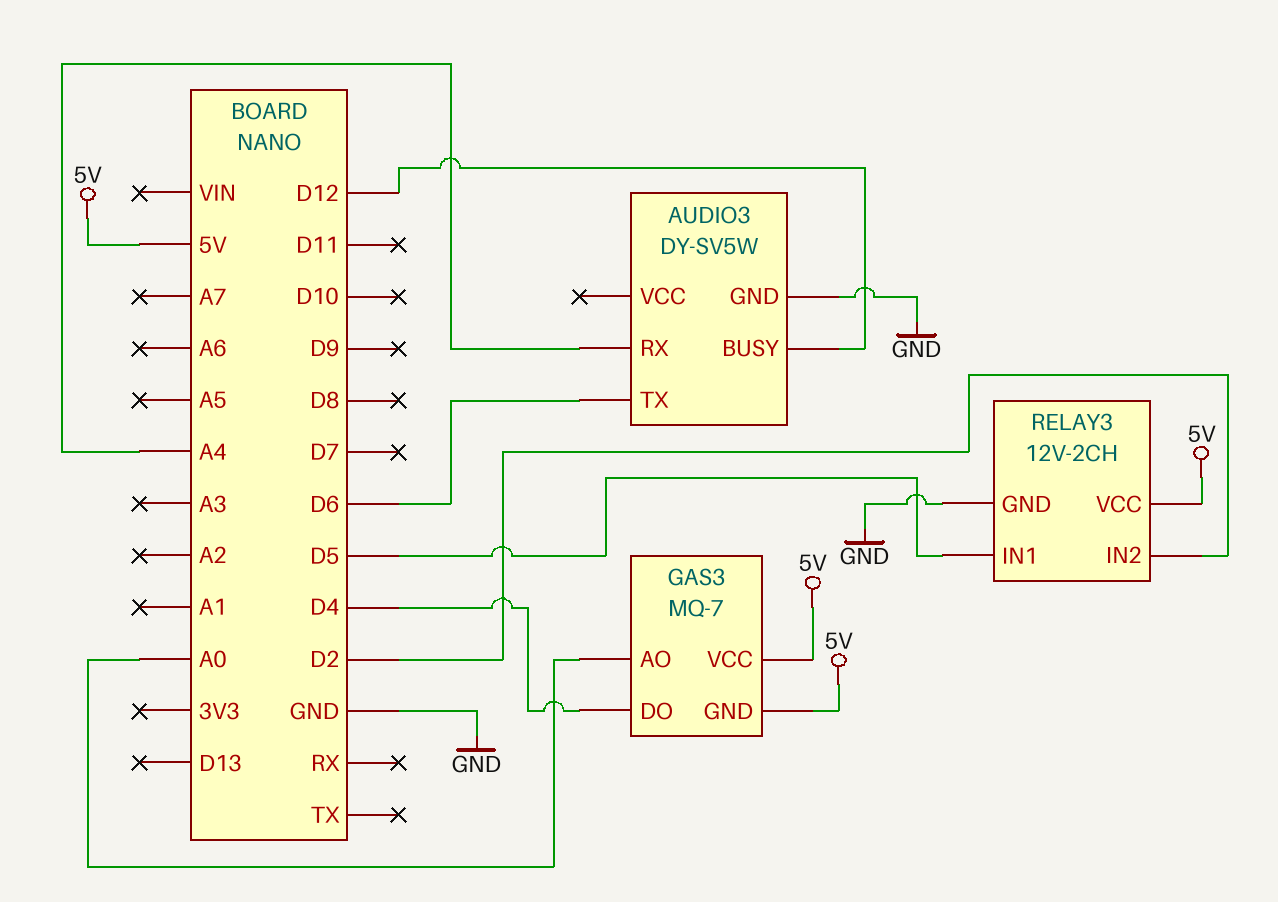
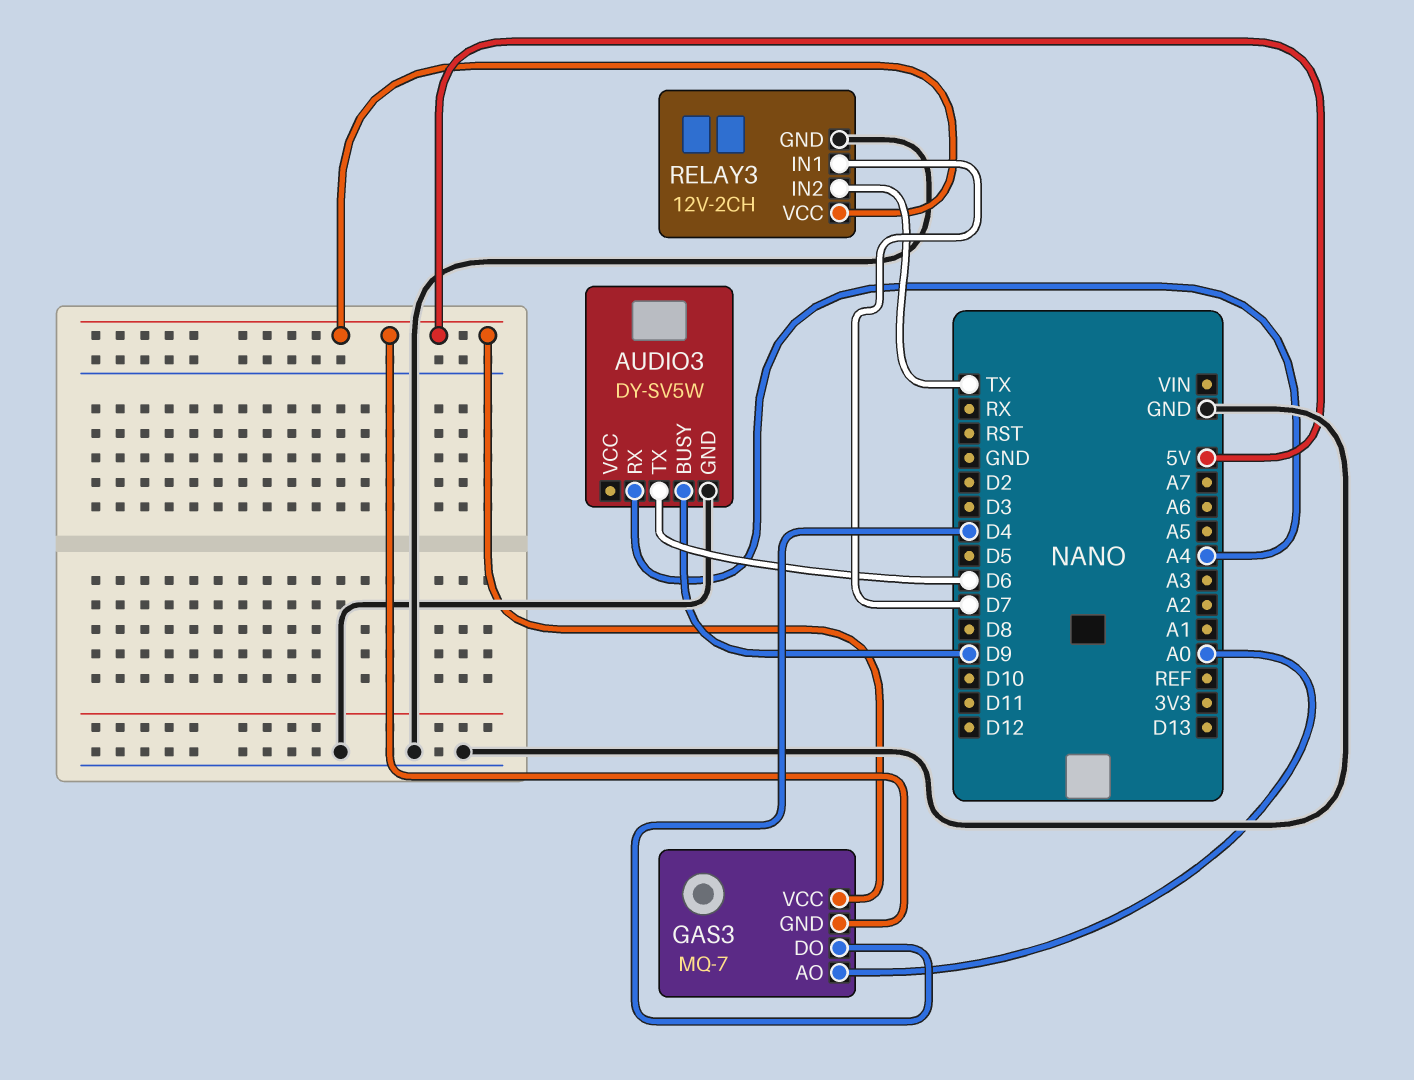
AUDIO3 pin BUSY: D12 -> D9
RELAY3 pin IN1: D5 -> D7
RELAY3 pin IN2: D2 -> TX

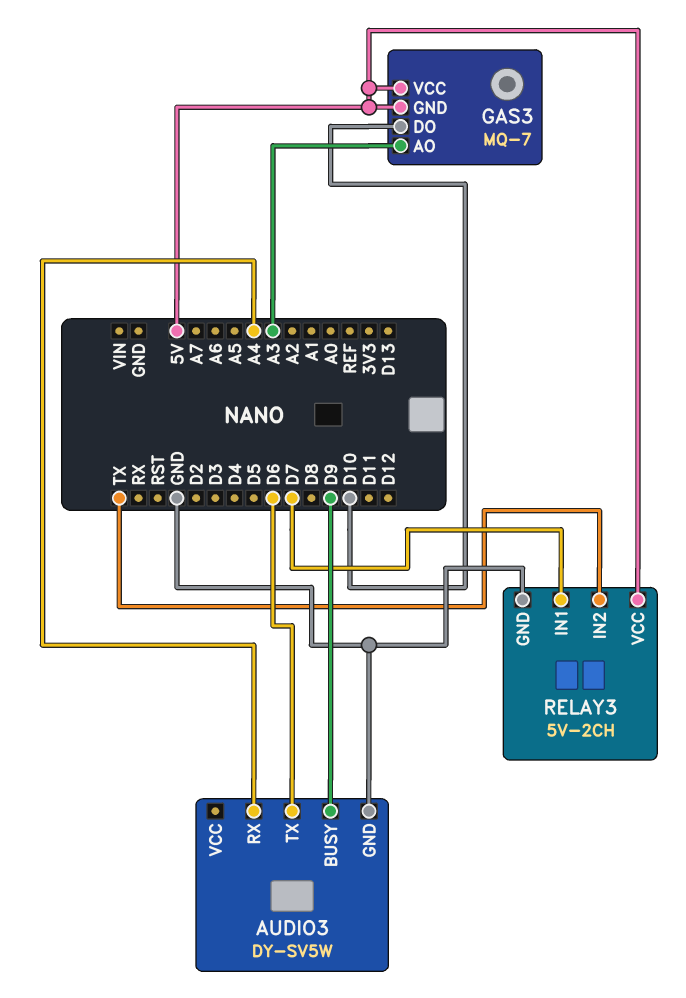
GAS3 pin AO: A0 -> A3
GAS3 pin DO: D4 -> D10
RELAY3: 12V-2CH -> 5V-2CH

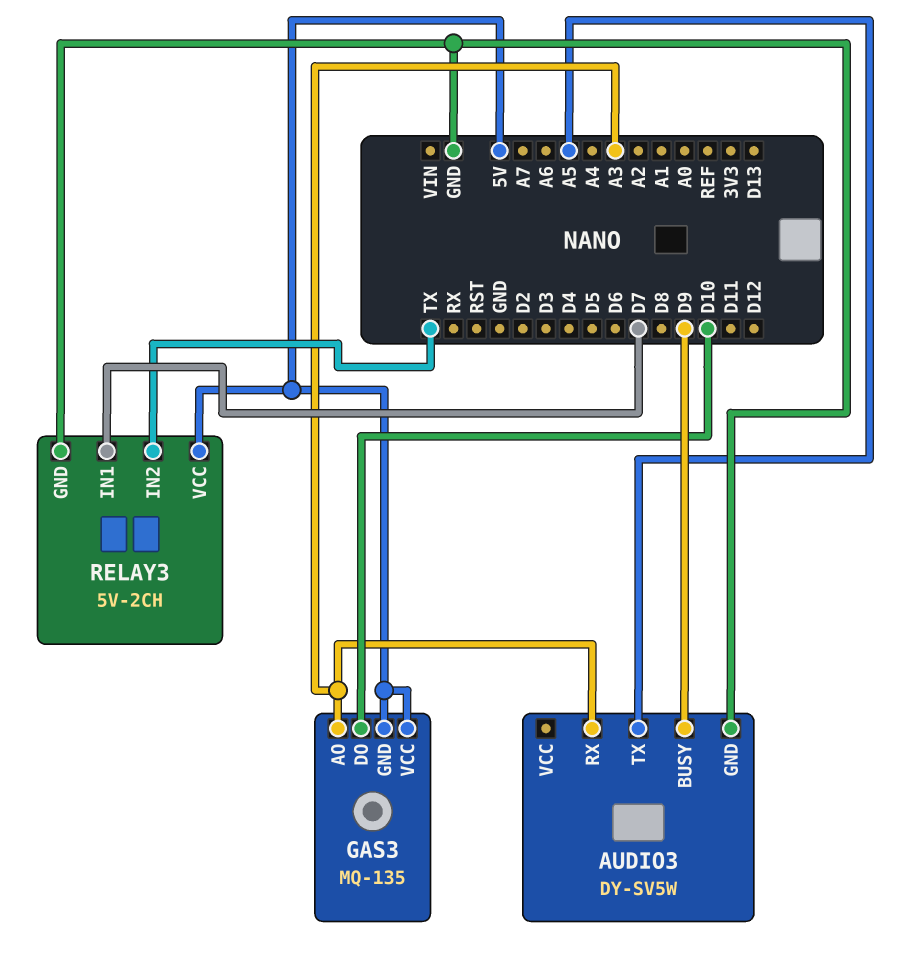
AUDIO3 pin RX: A4 -> A3
AUDIO3 pin TX: D6 -> A5
GAS3: MQ-7 -> MQ-135

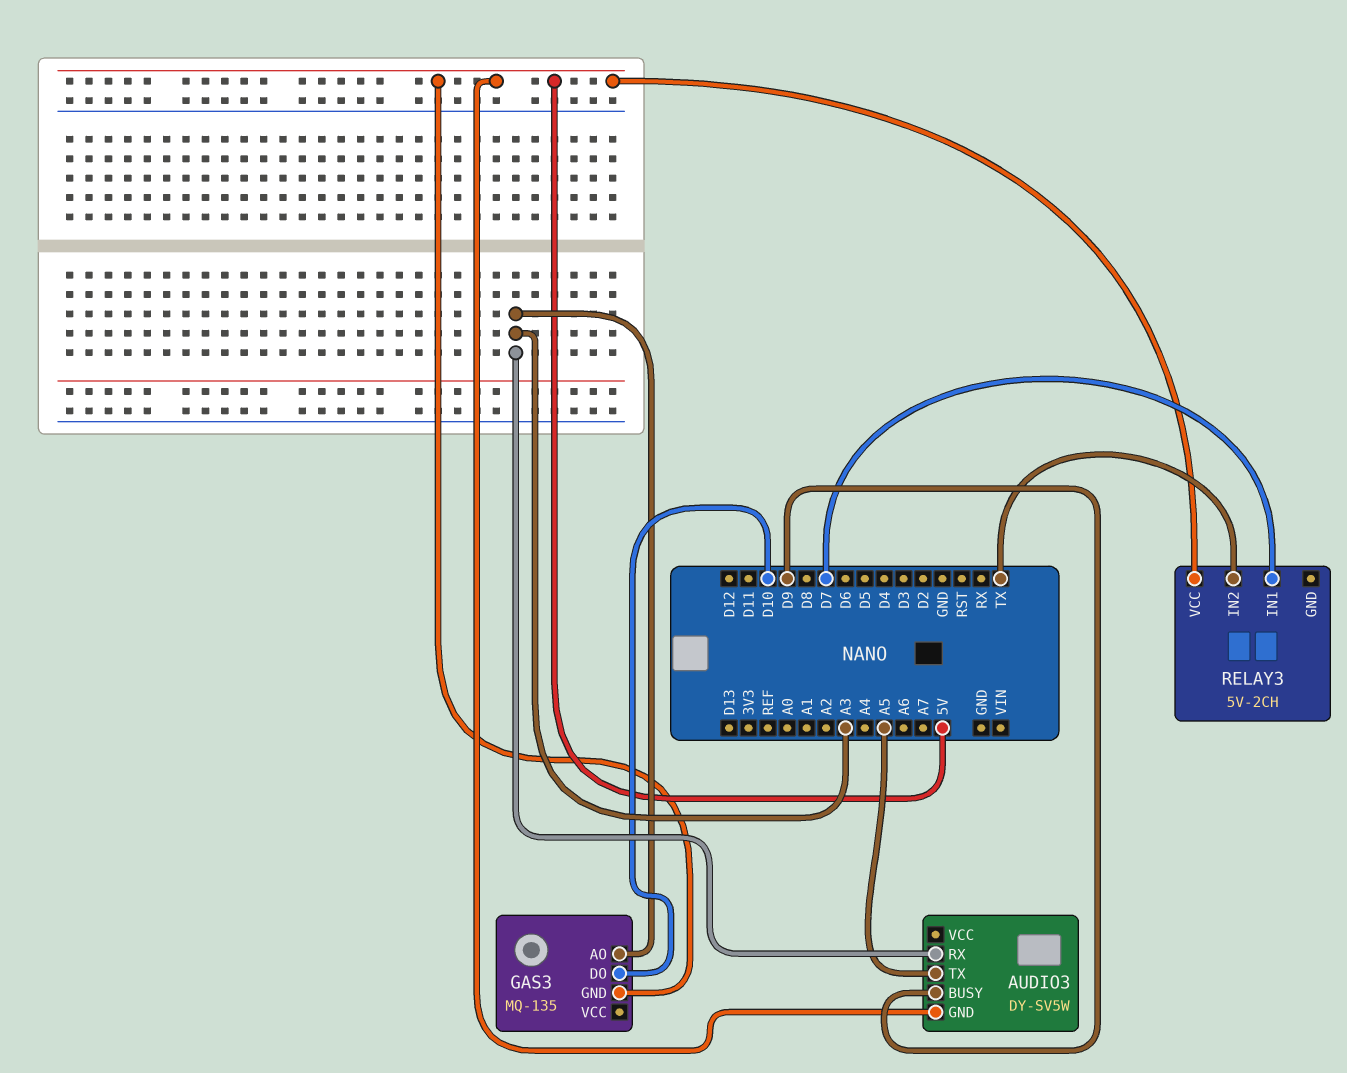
AUDIO3 pin GND: GND -> 5V
GAS3 pin VCC: 5V -> none
RELAY3 pin GND: GND -> none

